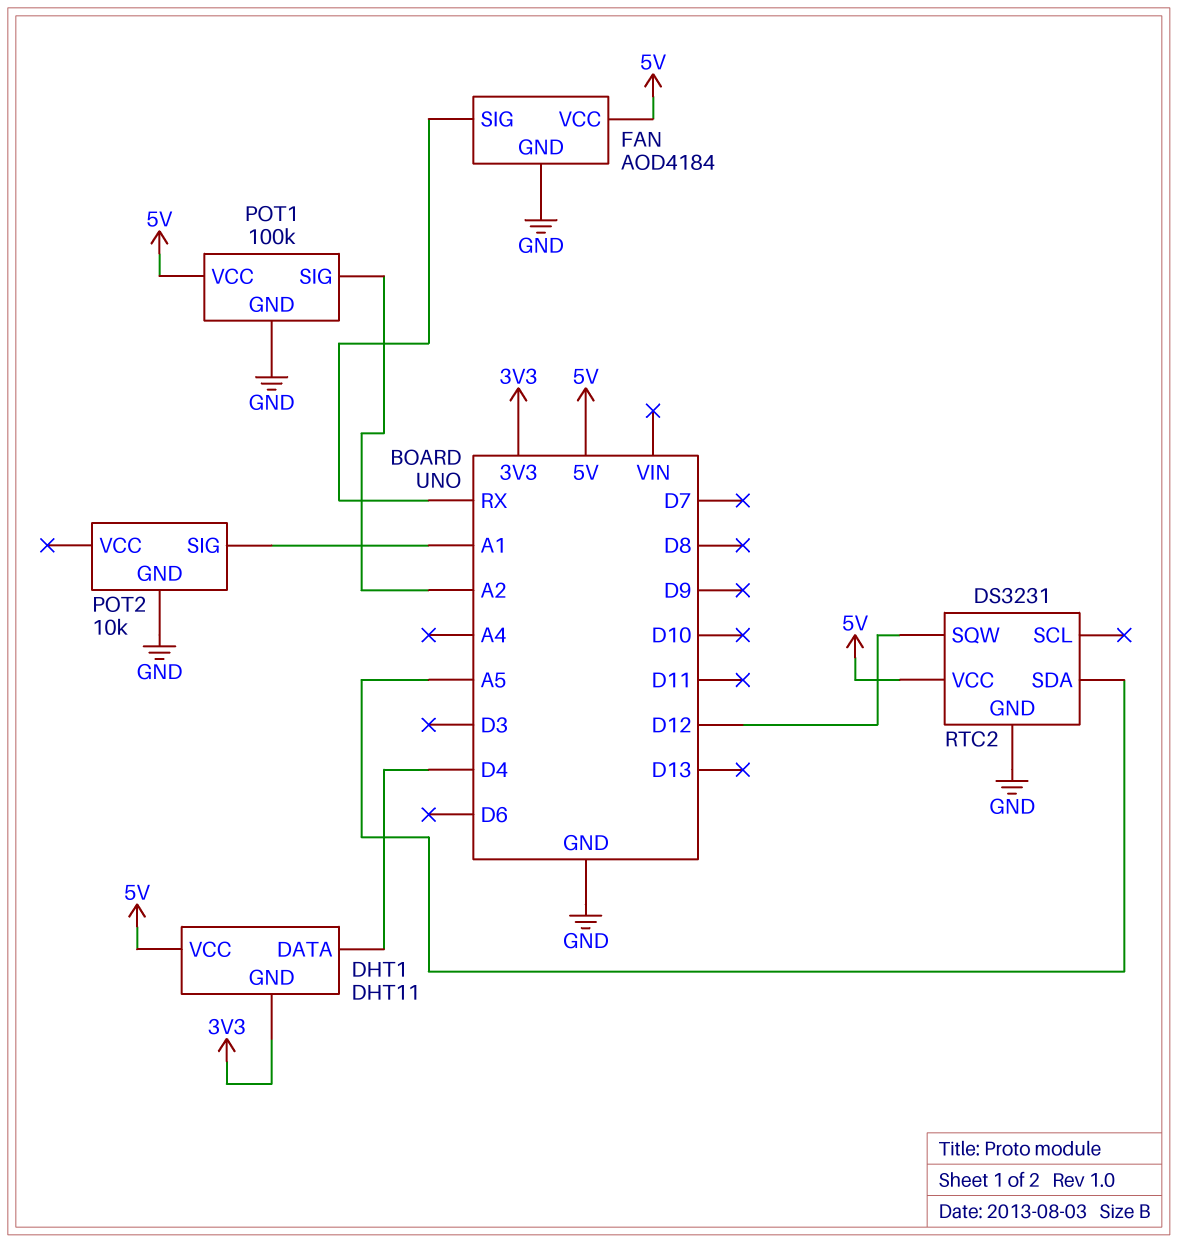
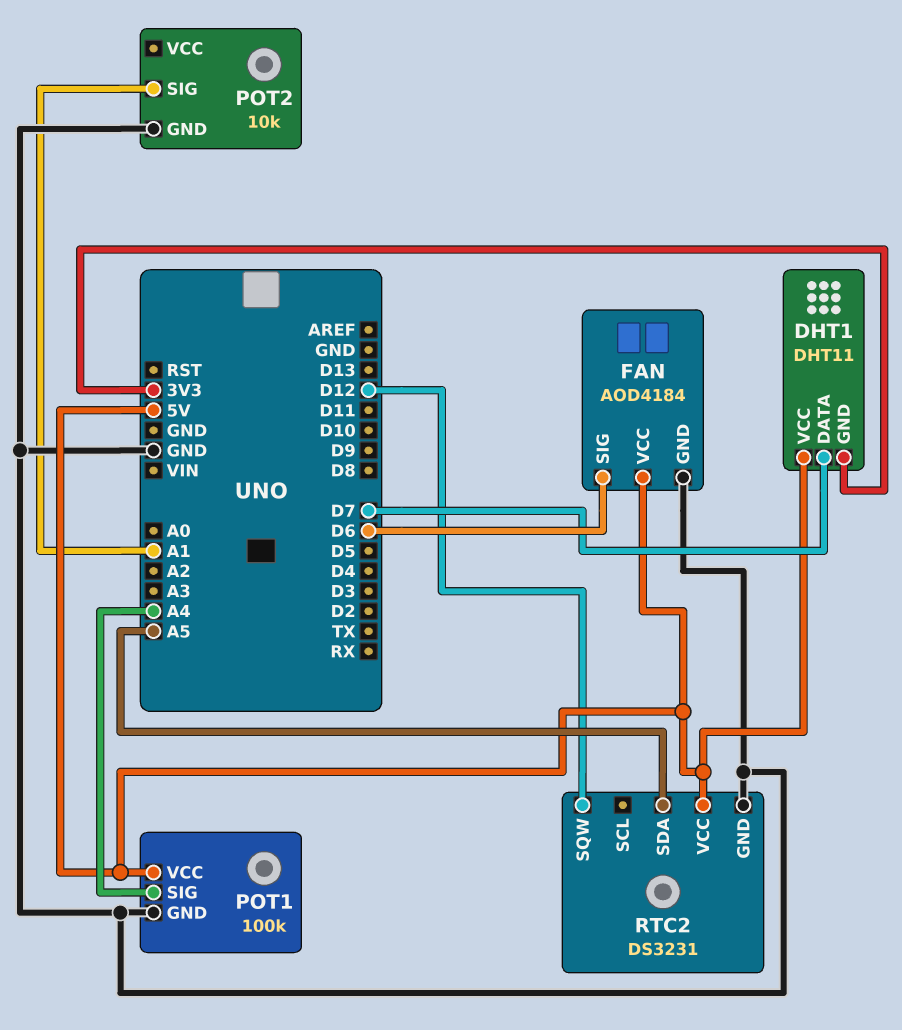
DHT1 pin DATA: D4 -> D7
FAN pin SIG: RX -> D6
POT1 pin SIG: A2 -> A4

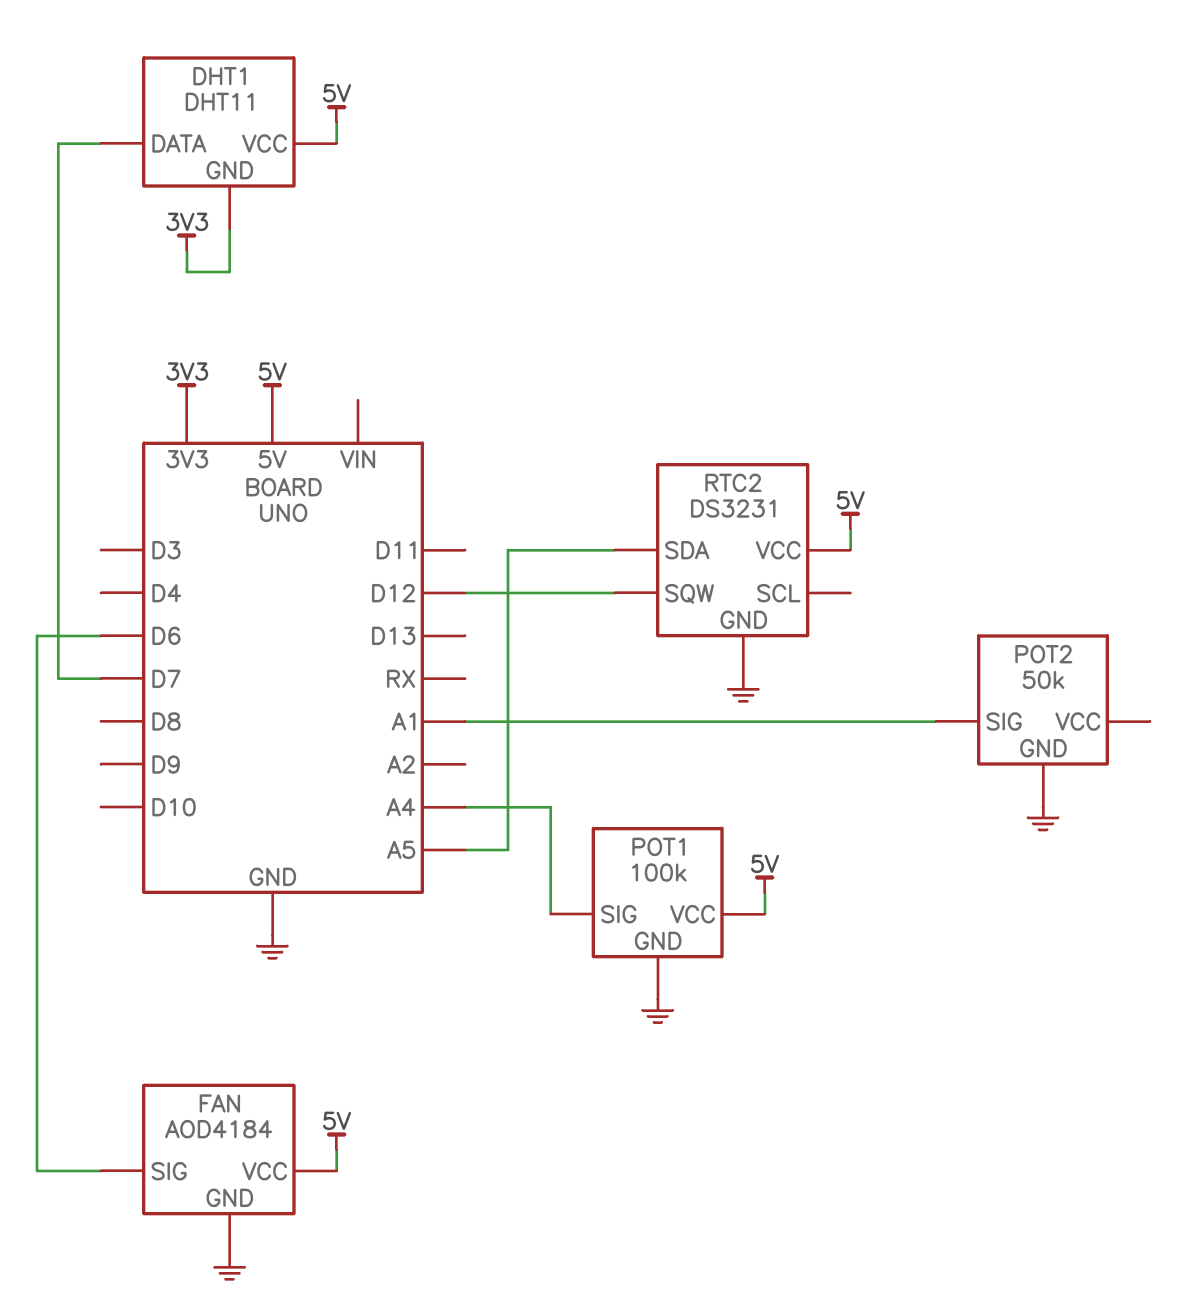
POT2: 10k -> 50k

